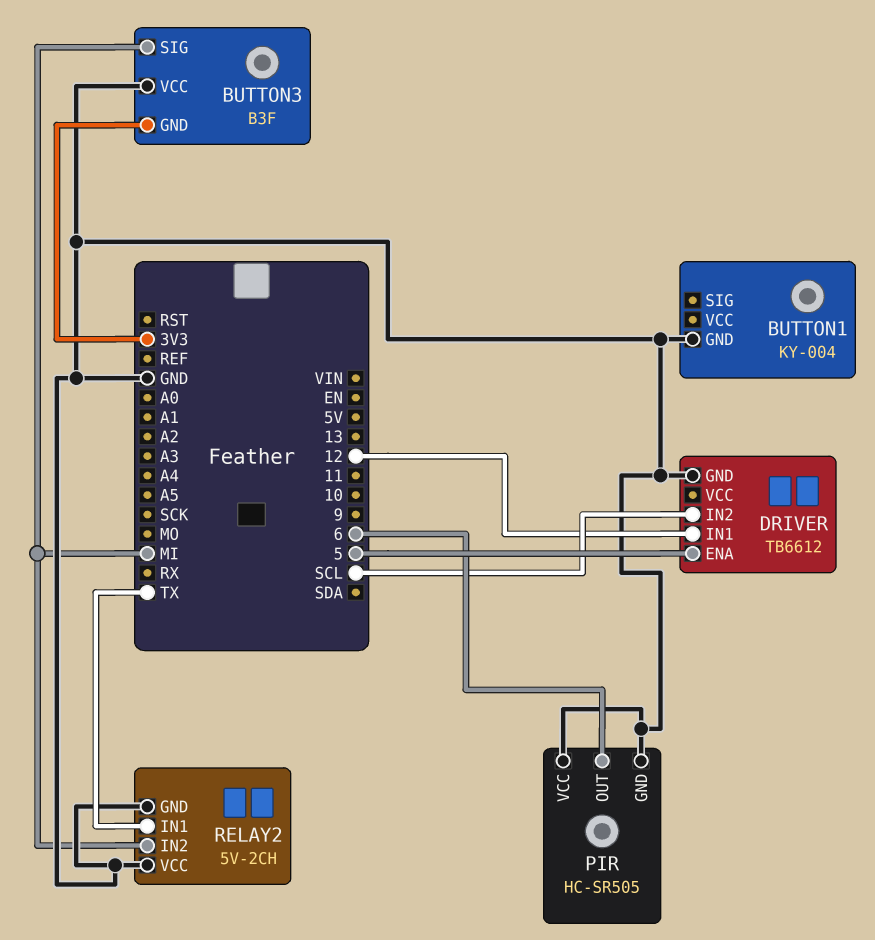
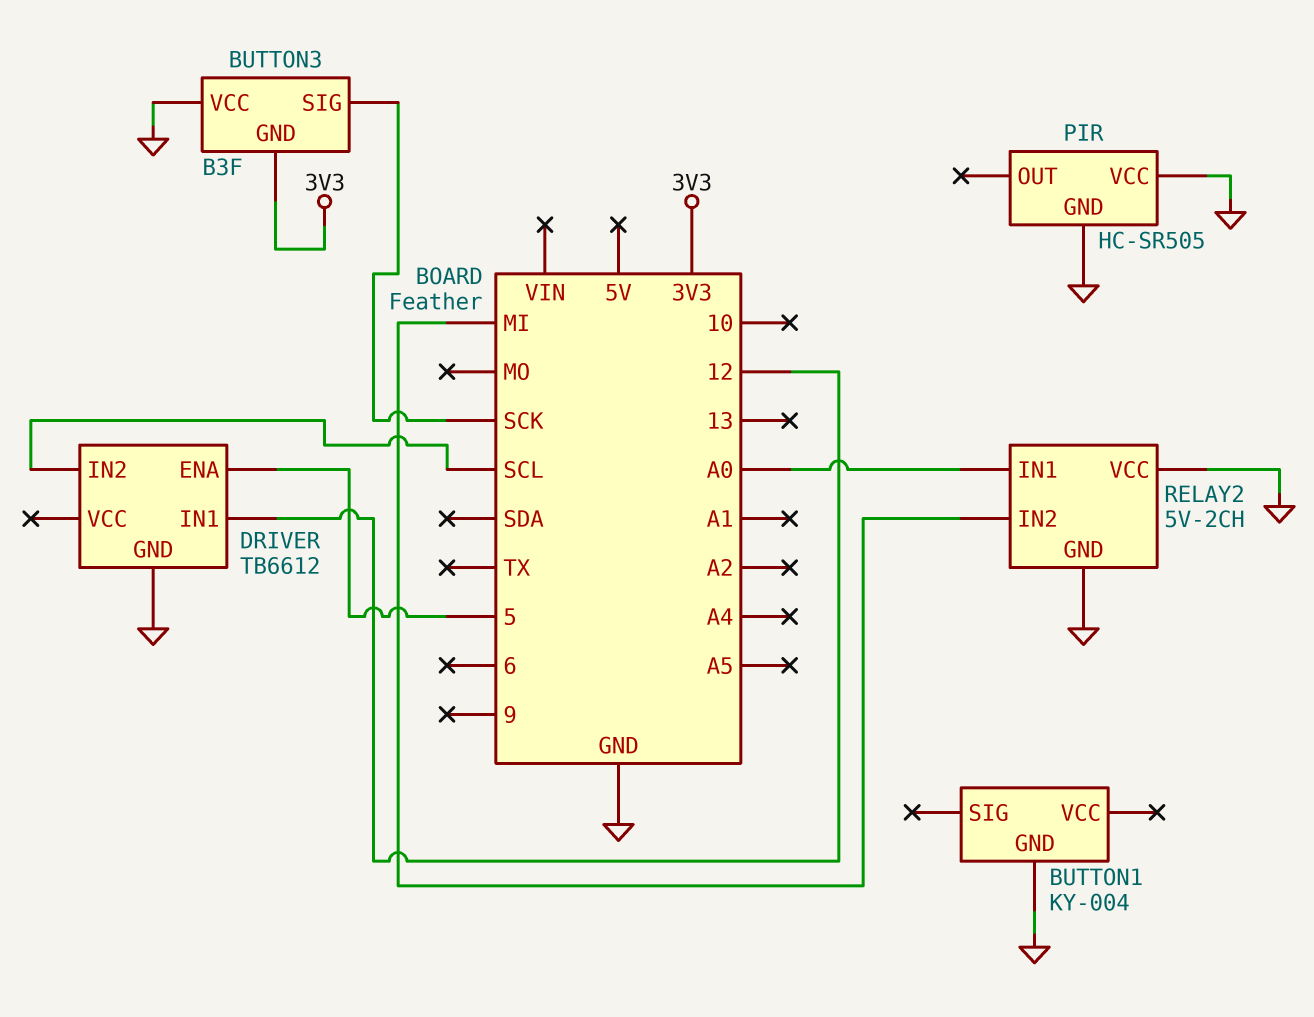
BUTTON3 pin SIG: MI -> SCK
PIR pin OUT: 6 -> none
RELAY2 pin IN1: TX -> A0

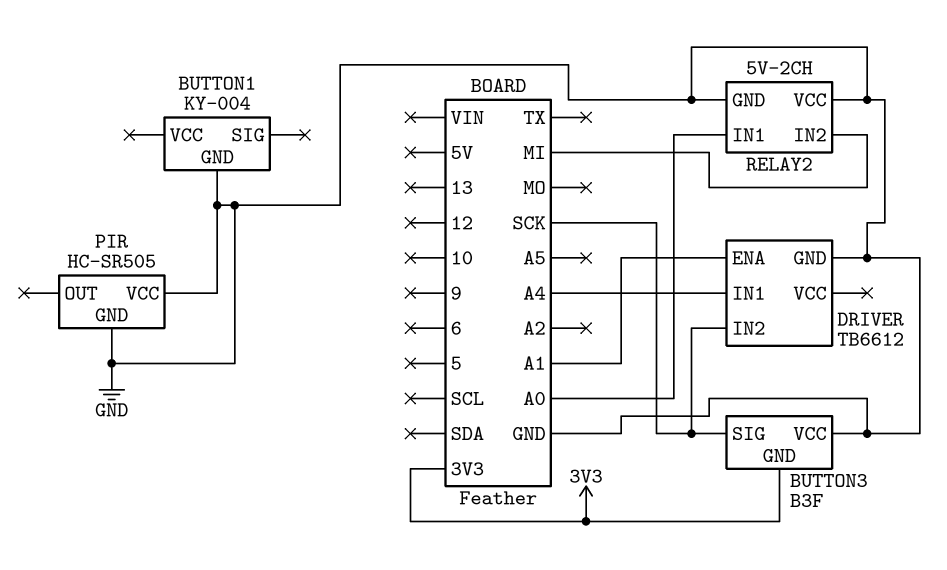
DRIVER pin ENA: 5 -> A1
DRIVER pin IN1: 12 -> A4
DRIVER pin IN2: SCL -> SCK

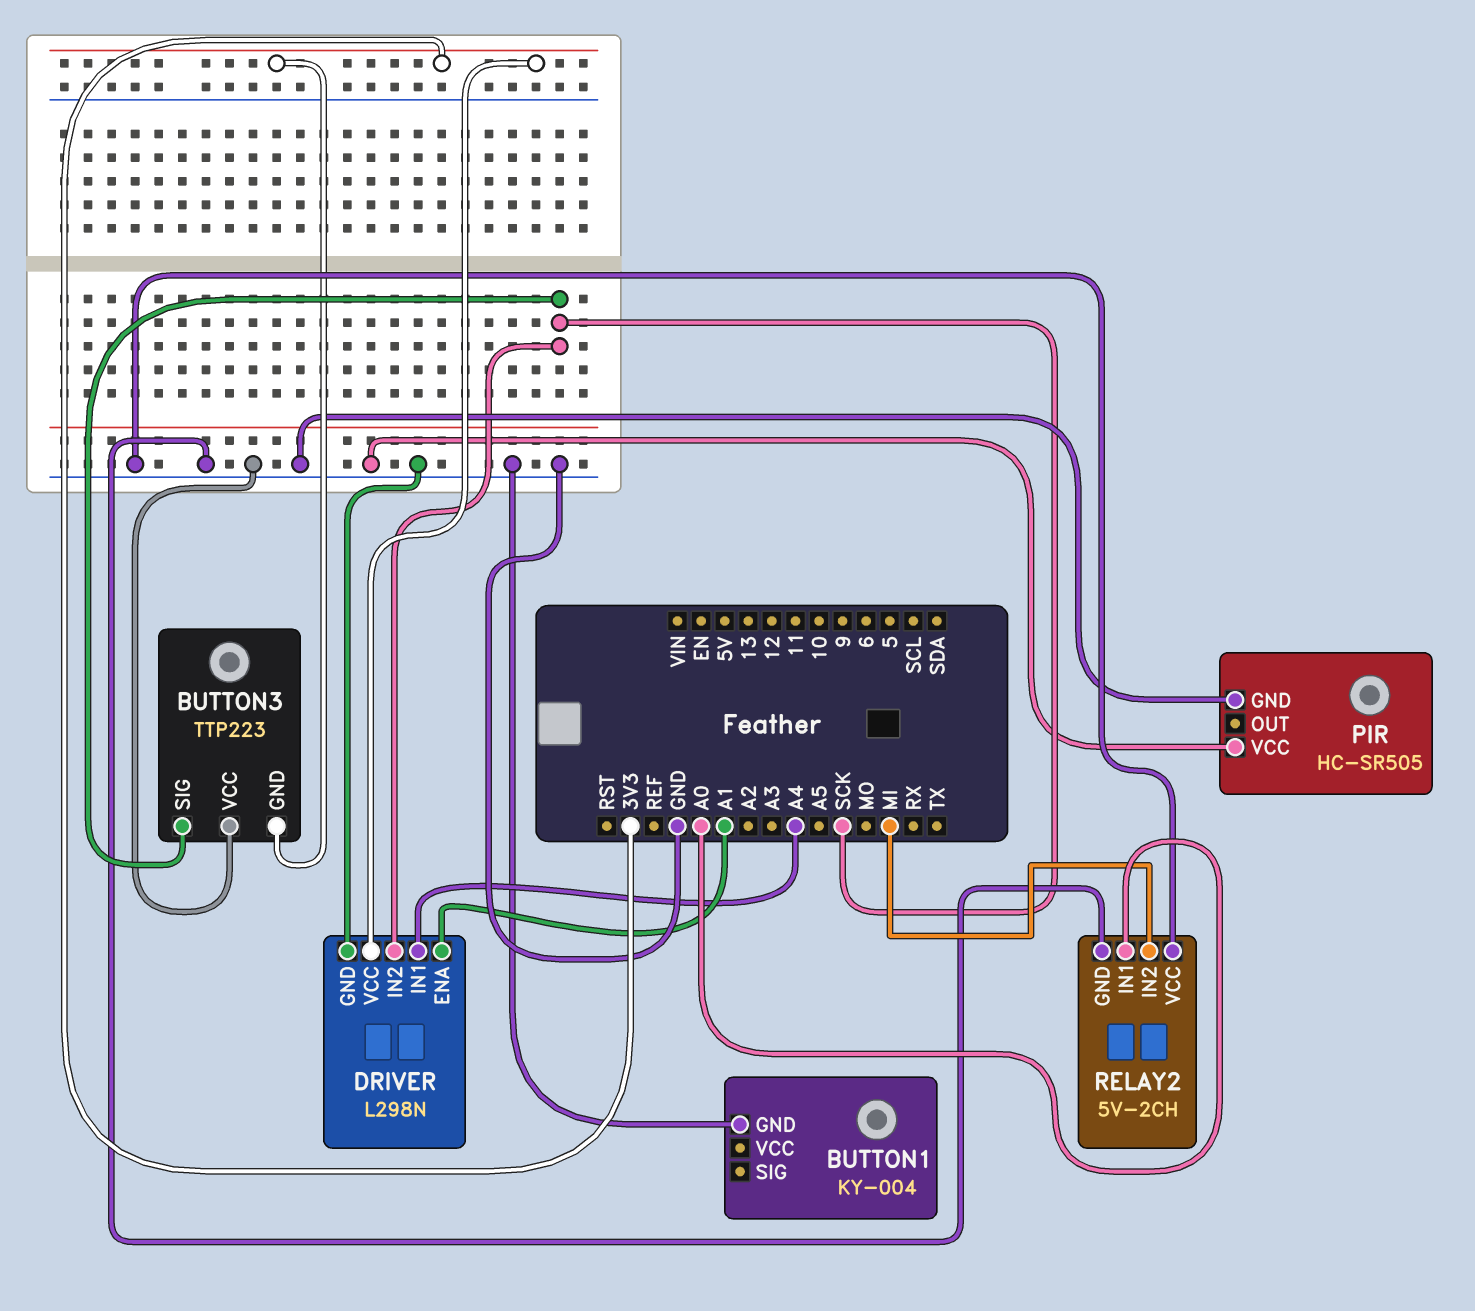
BUTTON3: B3F -> TTP223
DRIVER: TB6612 -> L298N
DRIVER pin VCC: none -> 3V3

